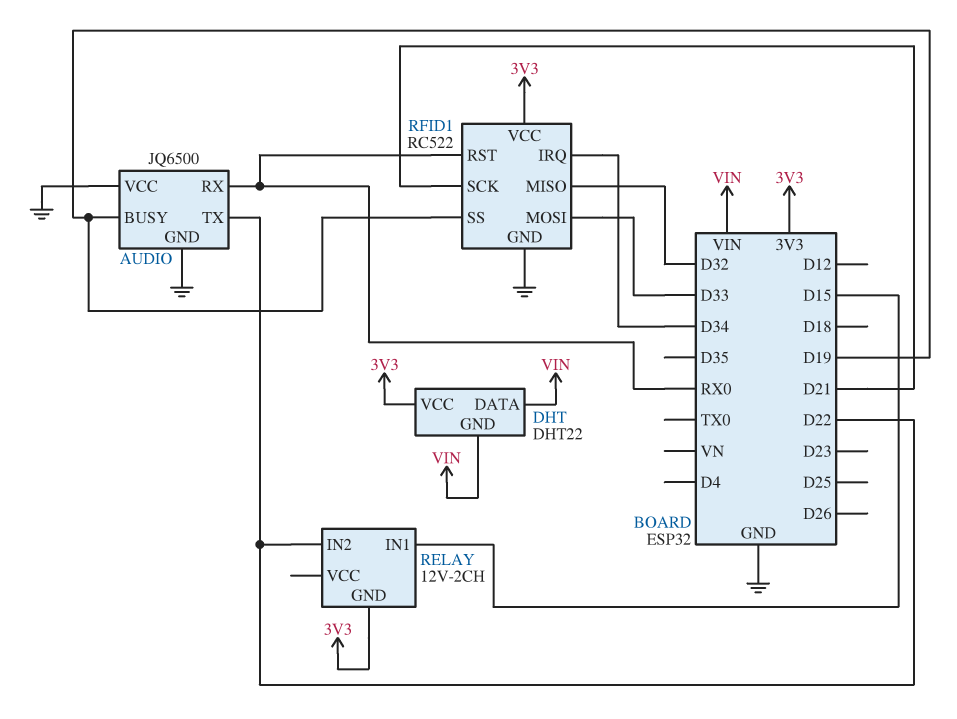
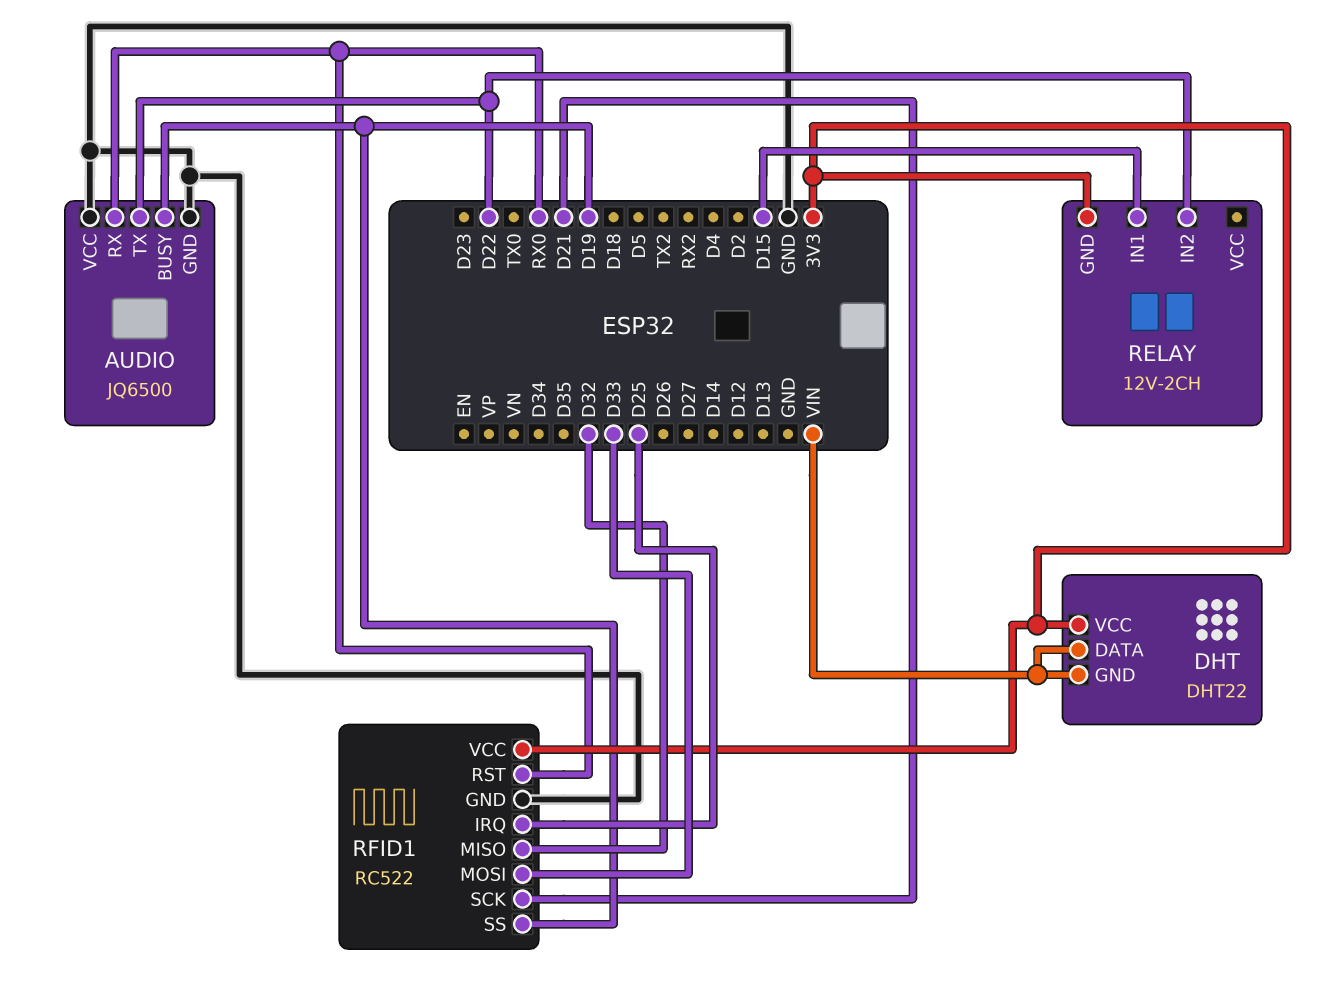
RFID1 pin IRQ: D34 -> D25

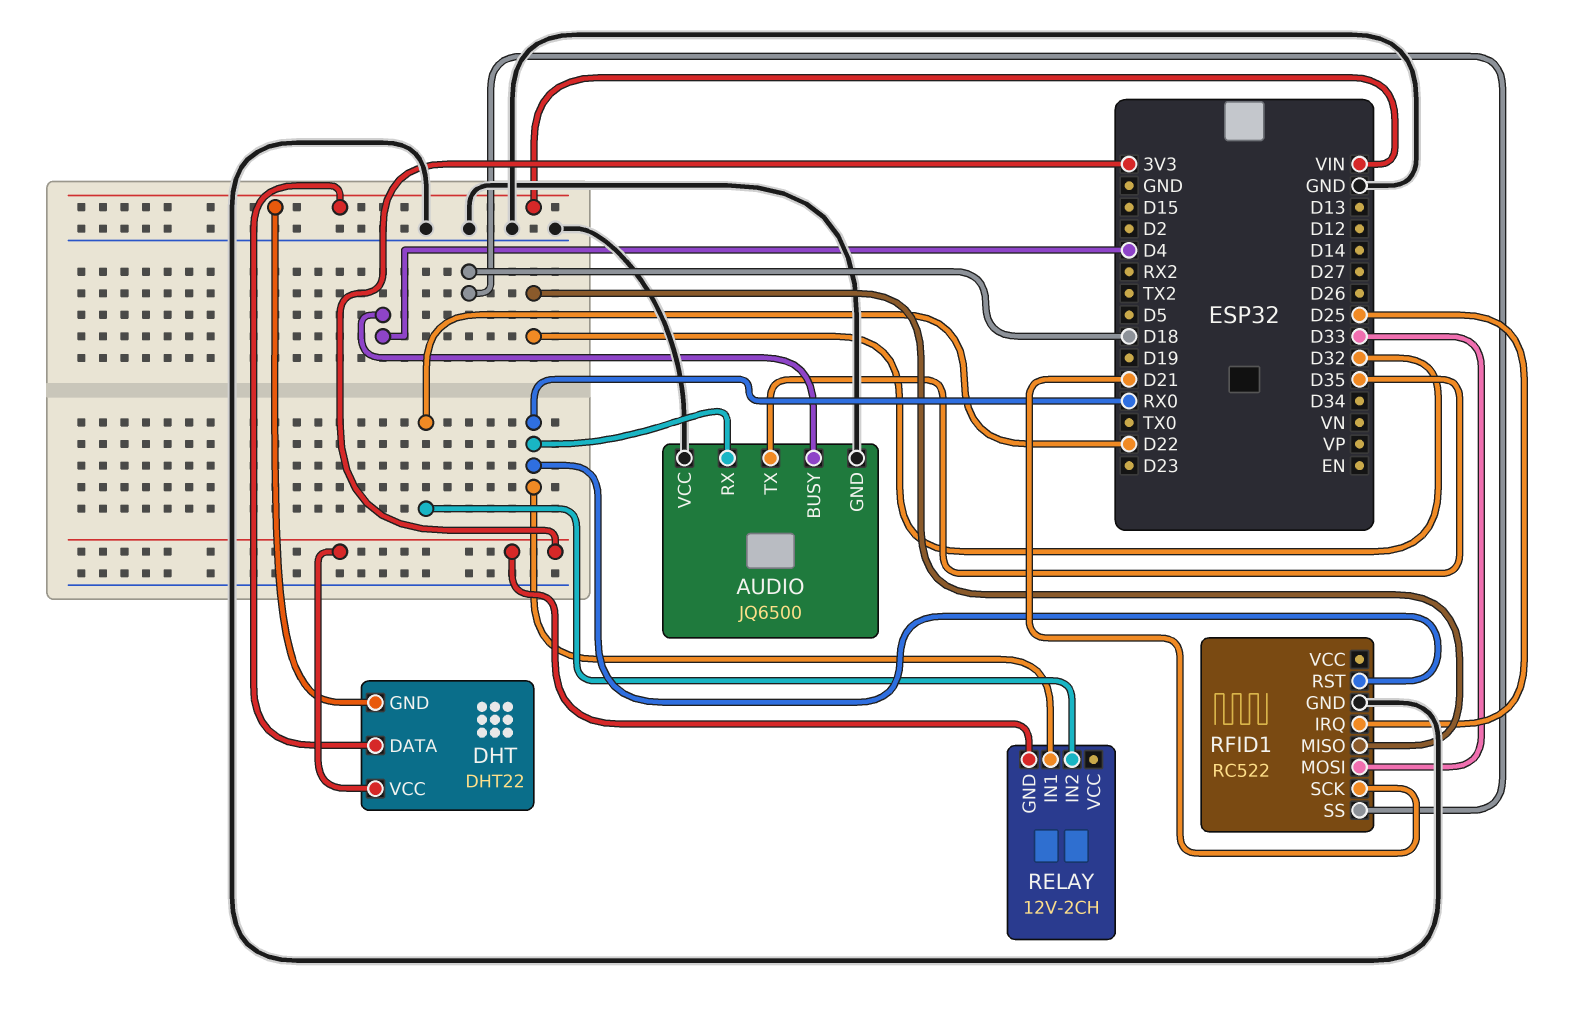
AUDIO pin BUSY: D19 -> D4
AUDIO pin TX: D22 -> D35
RELAY pin IN1: D15 -> RX0
RFID1 pin SS: D19 -> D18
RFID1 pin VCC: 3V3 -> none

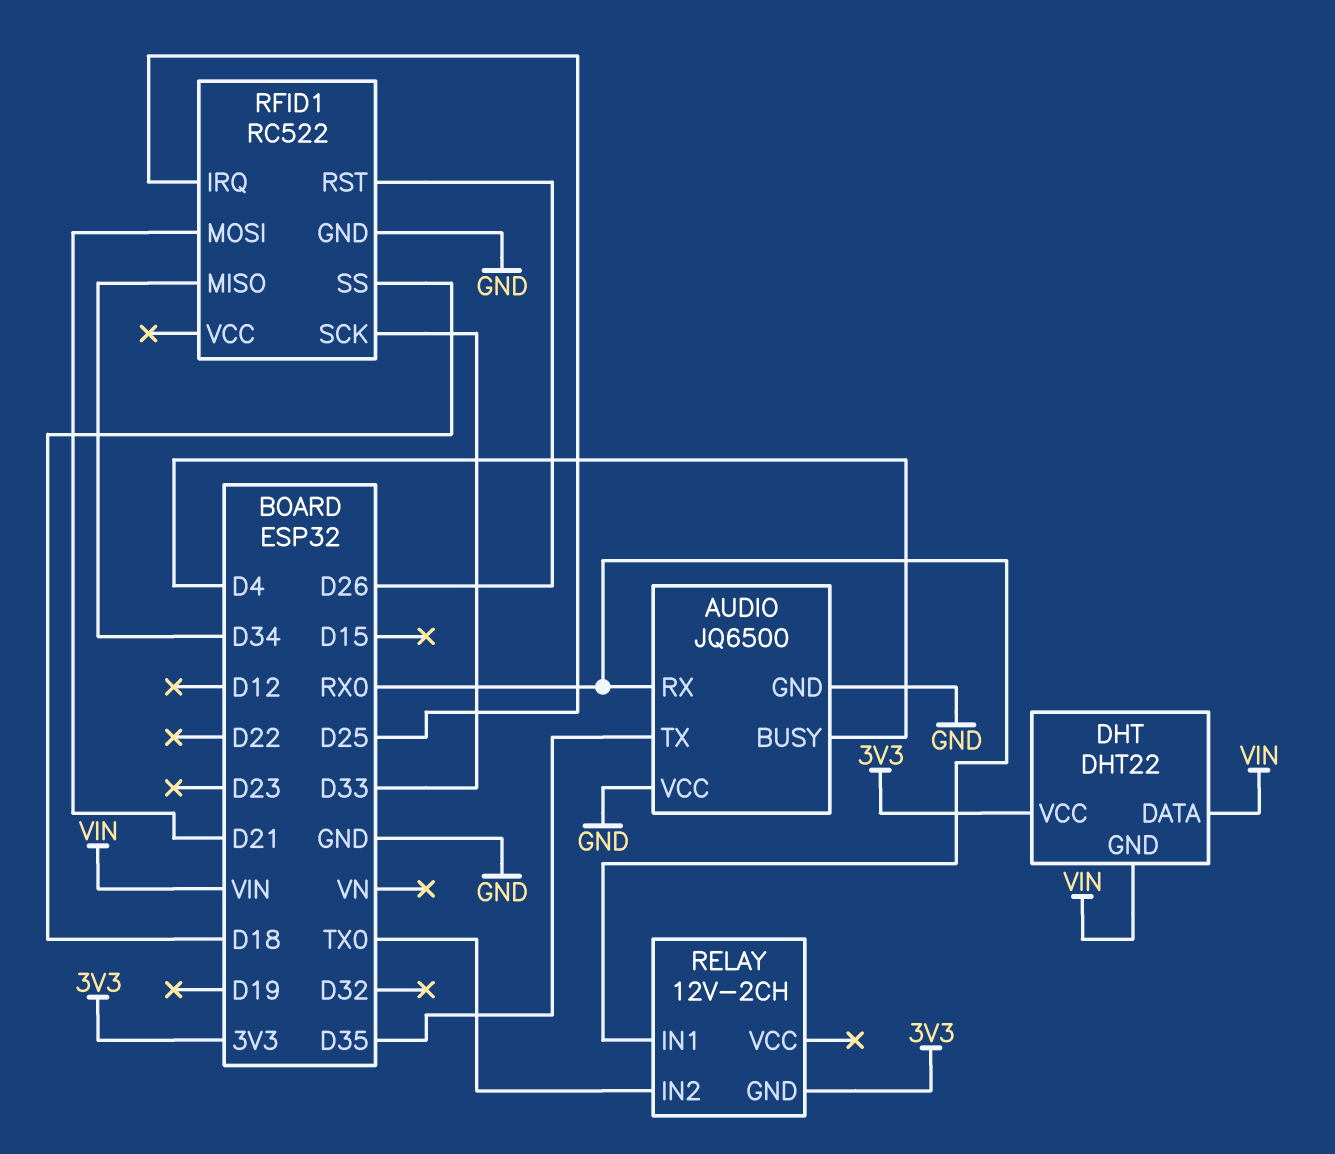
RELAY pin IN2: D22 -> TX0
RFID1 pin MISO: D32 -> D34
RFID1 pin MOSI: D33 -> D21
RFID1 pin RST: RX0 -> D26
RFID1 pin SCK: D21 -> D33

